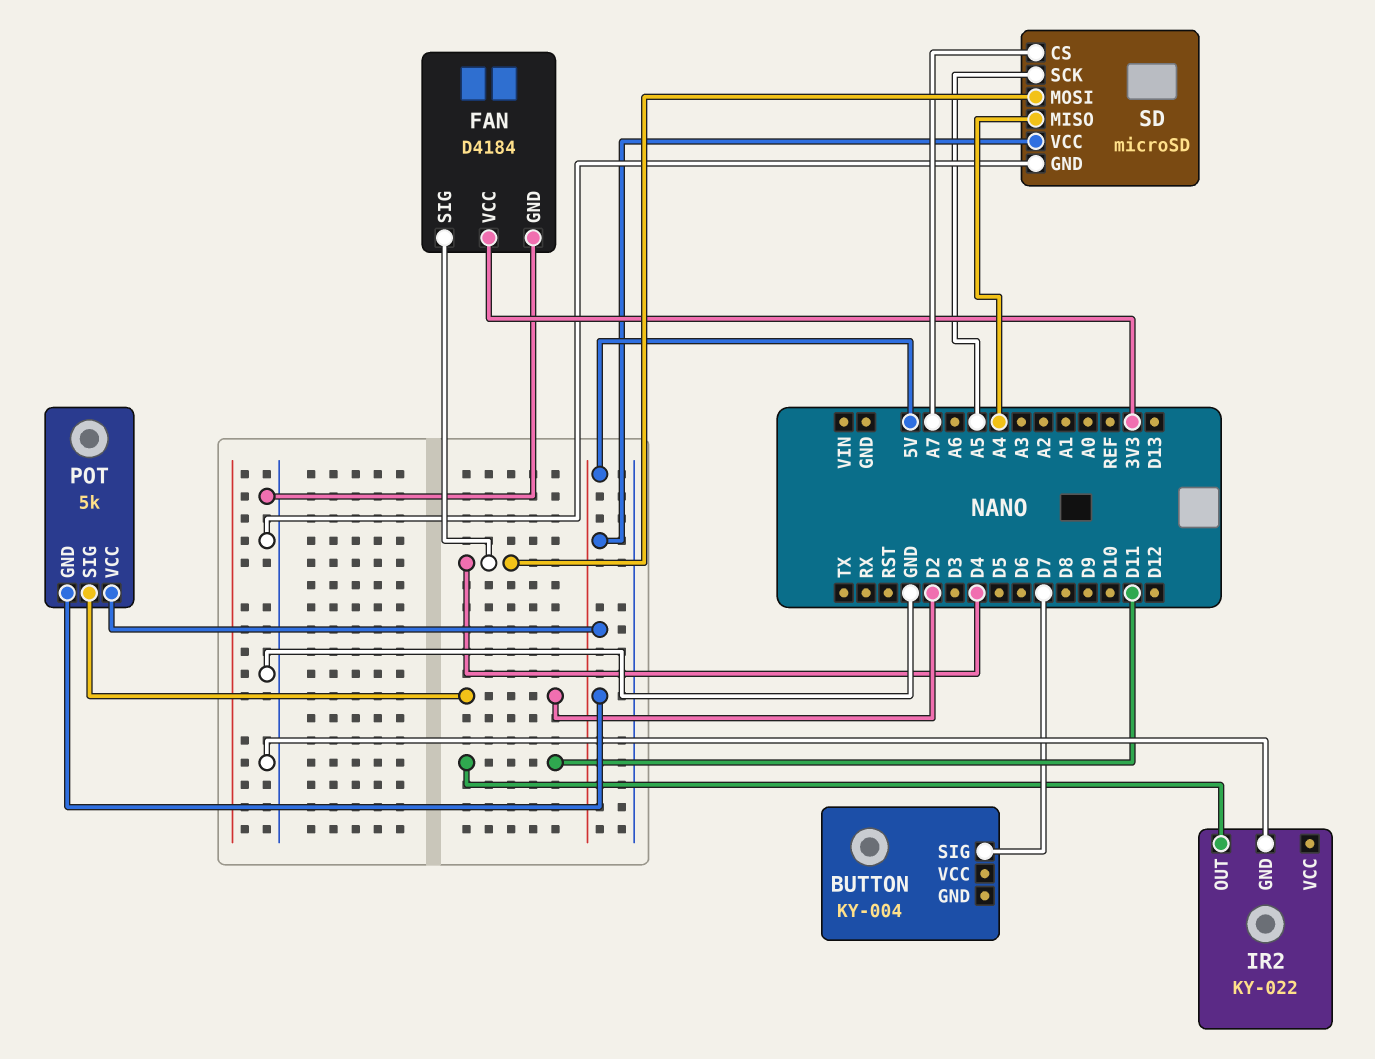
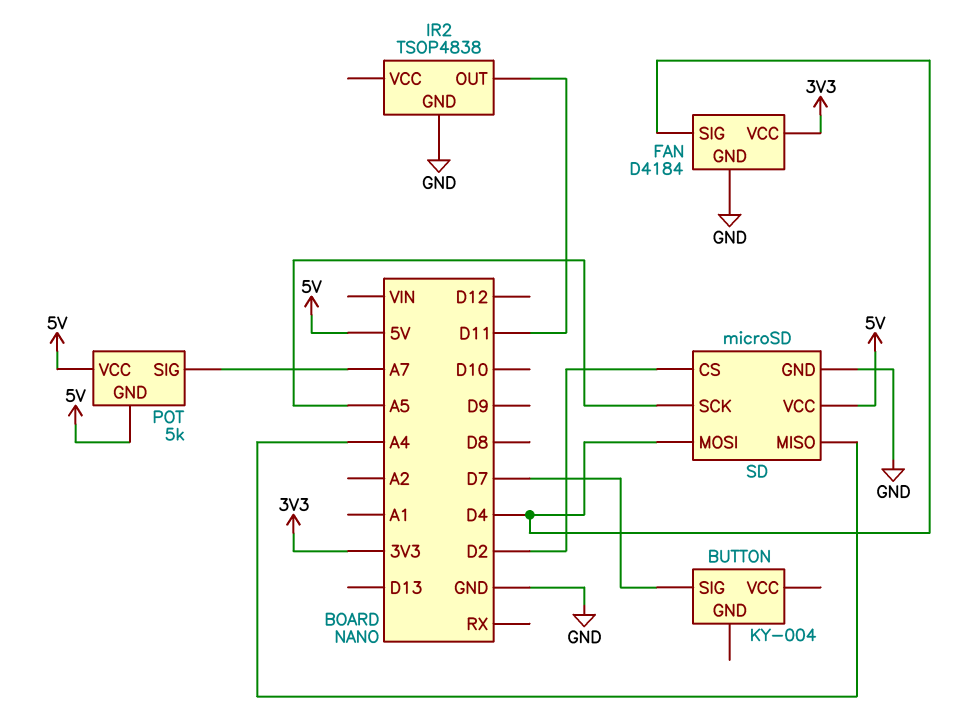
IR2: KY-022 -> TSOP4838
POT pin SIG: D2 -> A7
SD pin CS: A7 -> D2

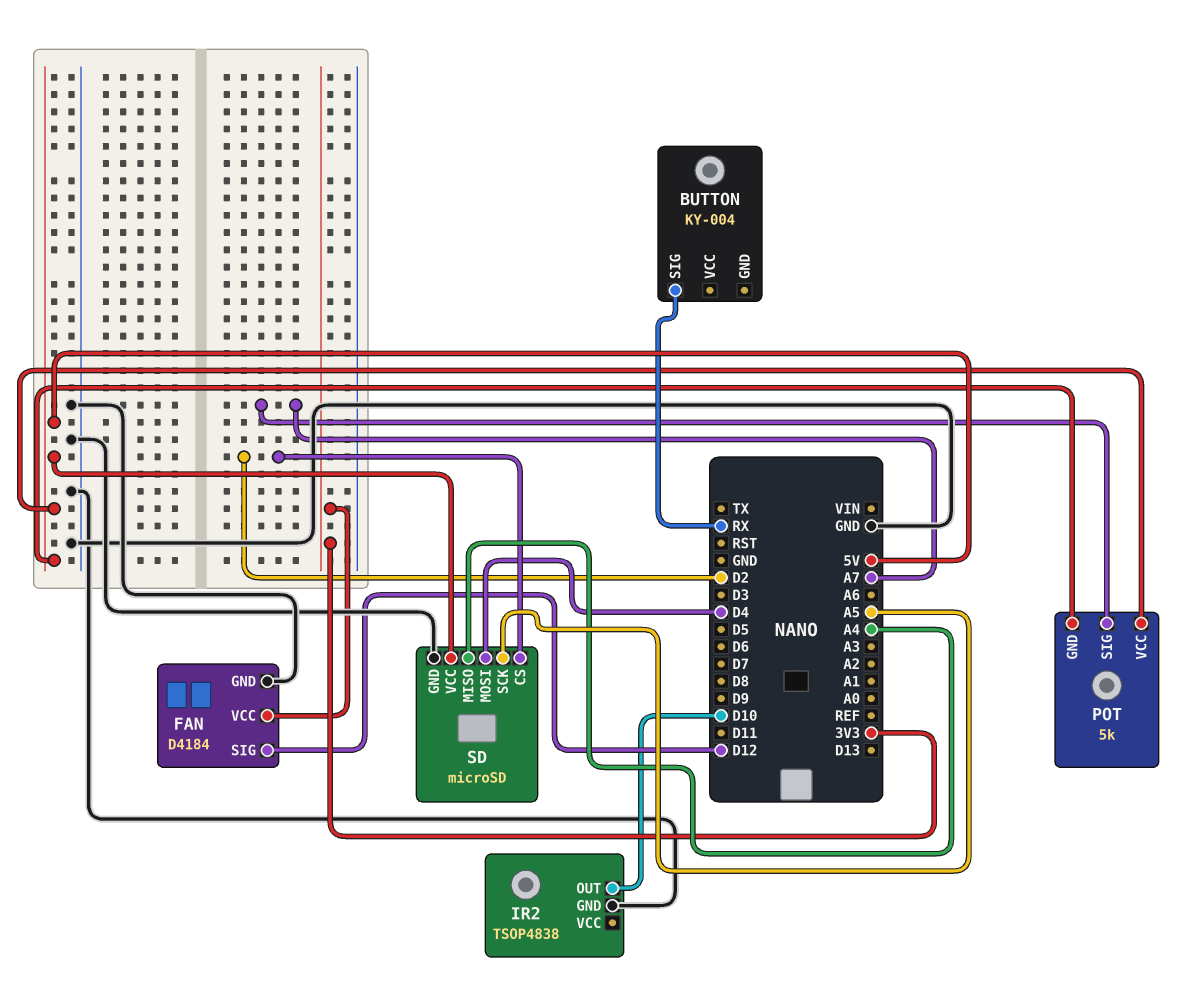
BUTTON pin SIG: D7 -> RX
FAN pin SIG: D4 -> D12
IR2 pin OUT: D11 -> D10

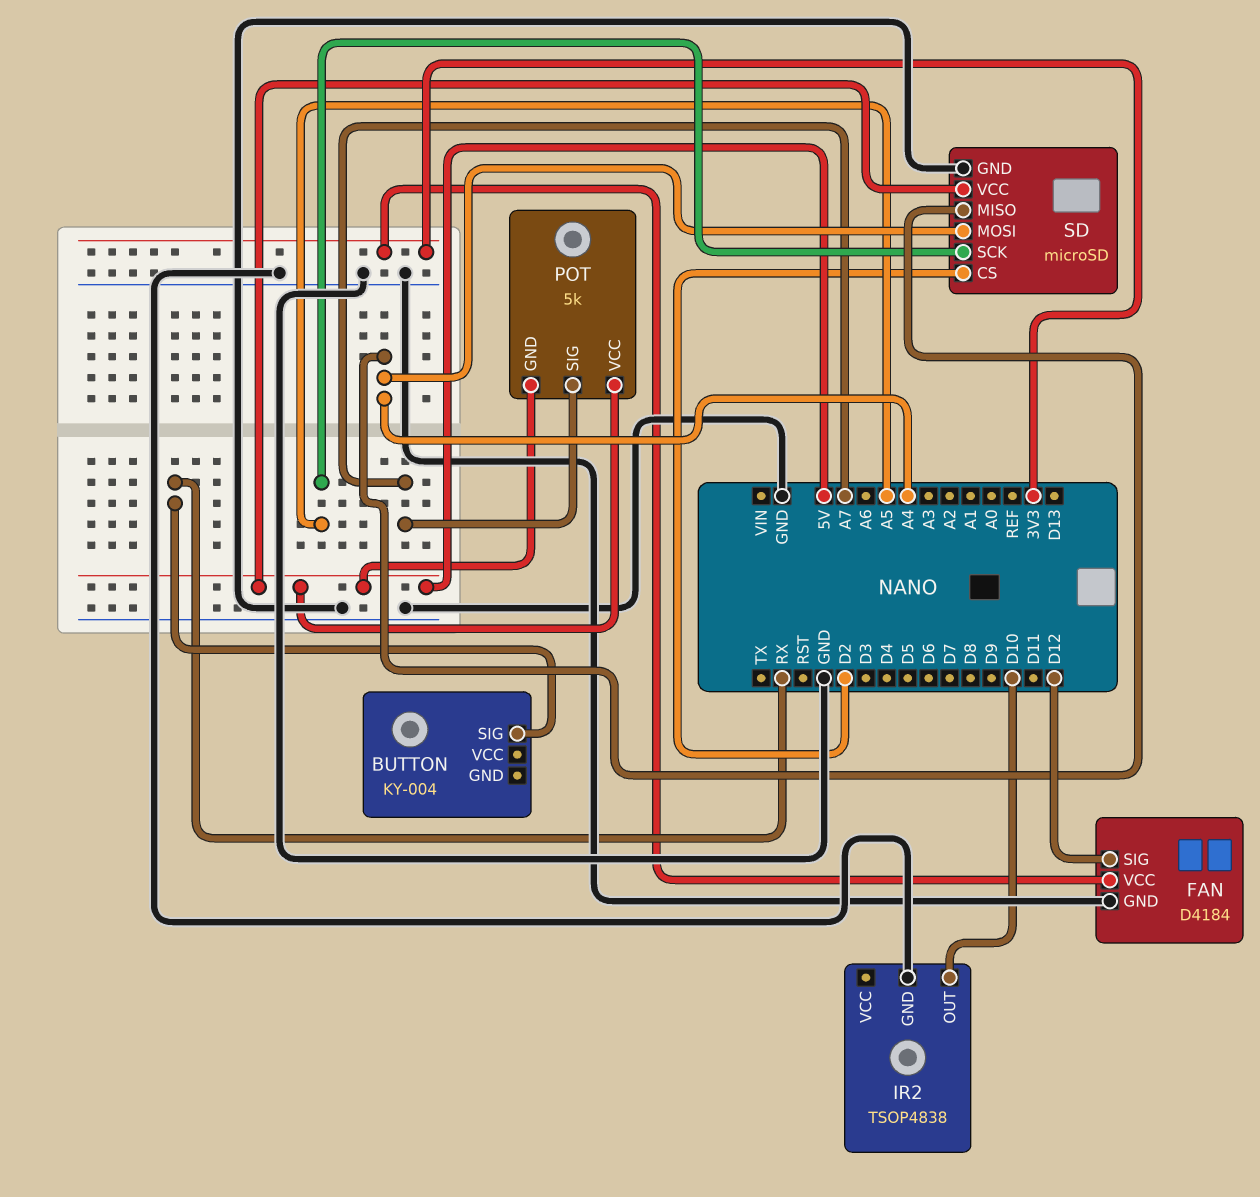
SD pin MOSI: D4 -> A4

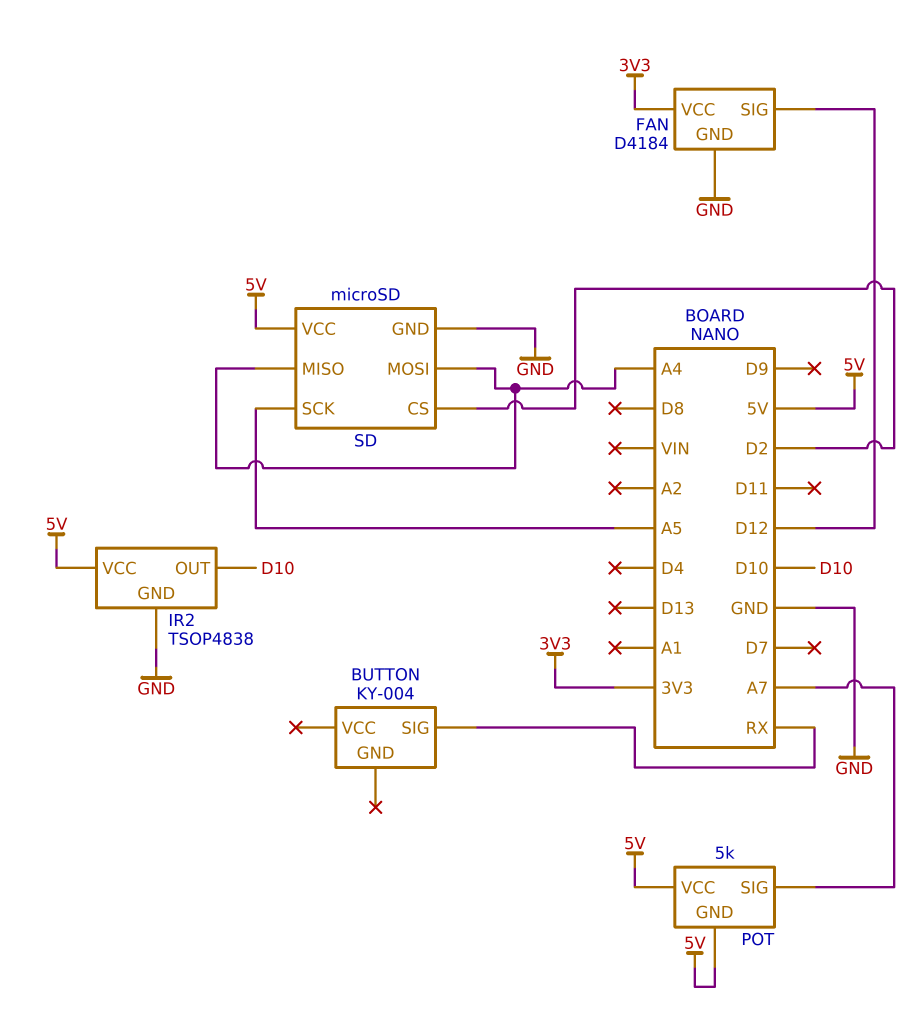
IR2 pin VCC: none -> 5V

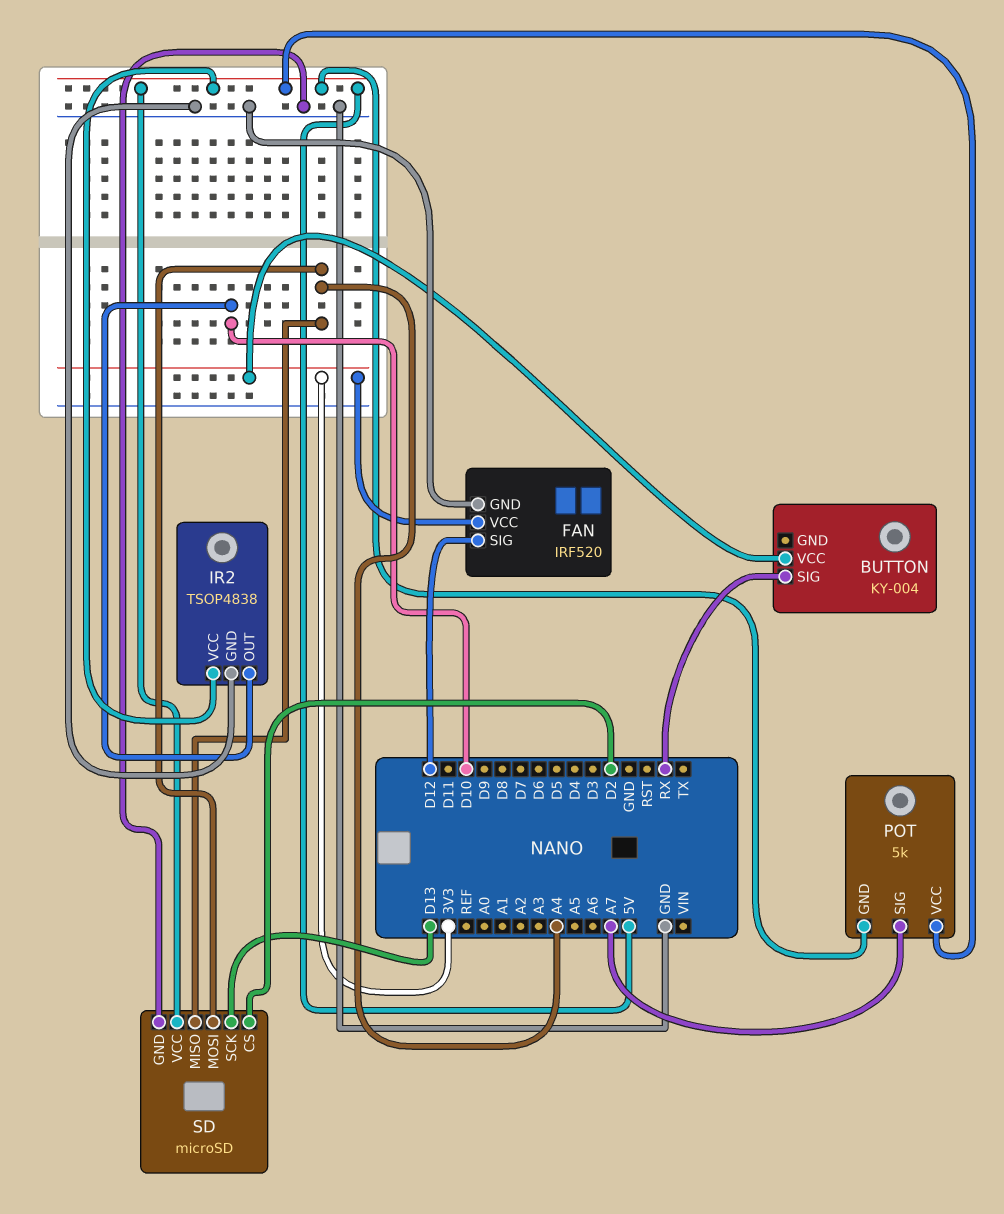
BUTTON pin VCC: none -> 3V3
FAN: D4184 -> IRF520
SD pin SCK: A5 -> D13

